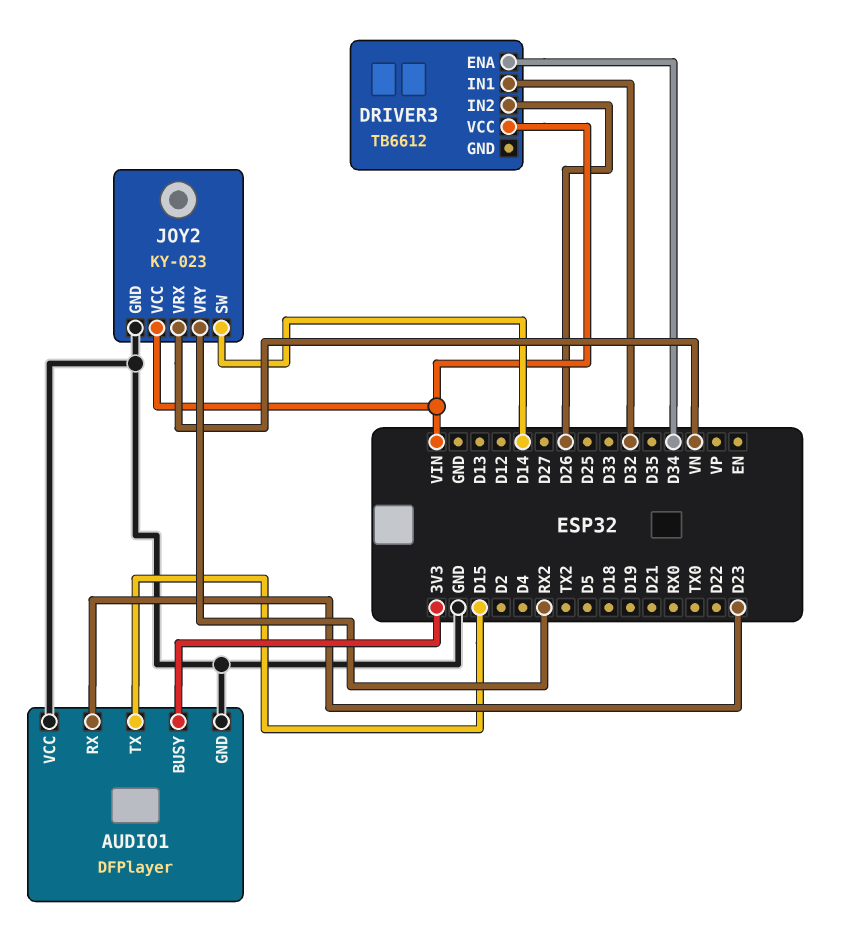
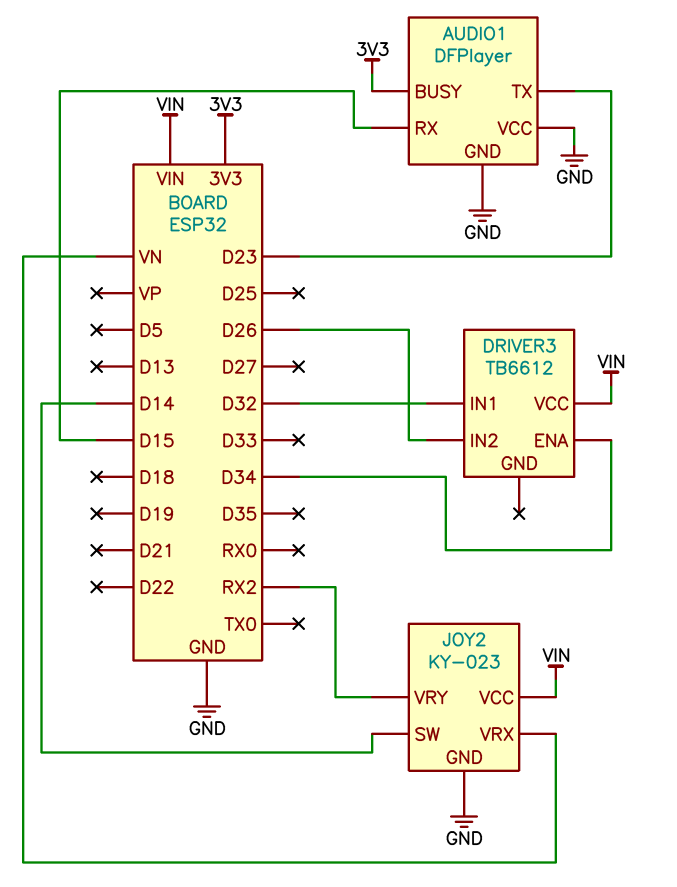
AUDIO1 pin RX: D23 -> D15
AUDIO1 pin TX: D15 -> D23

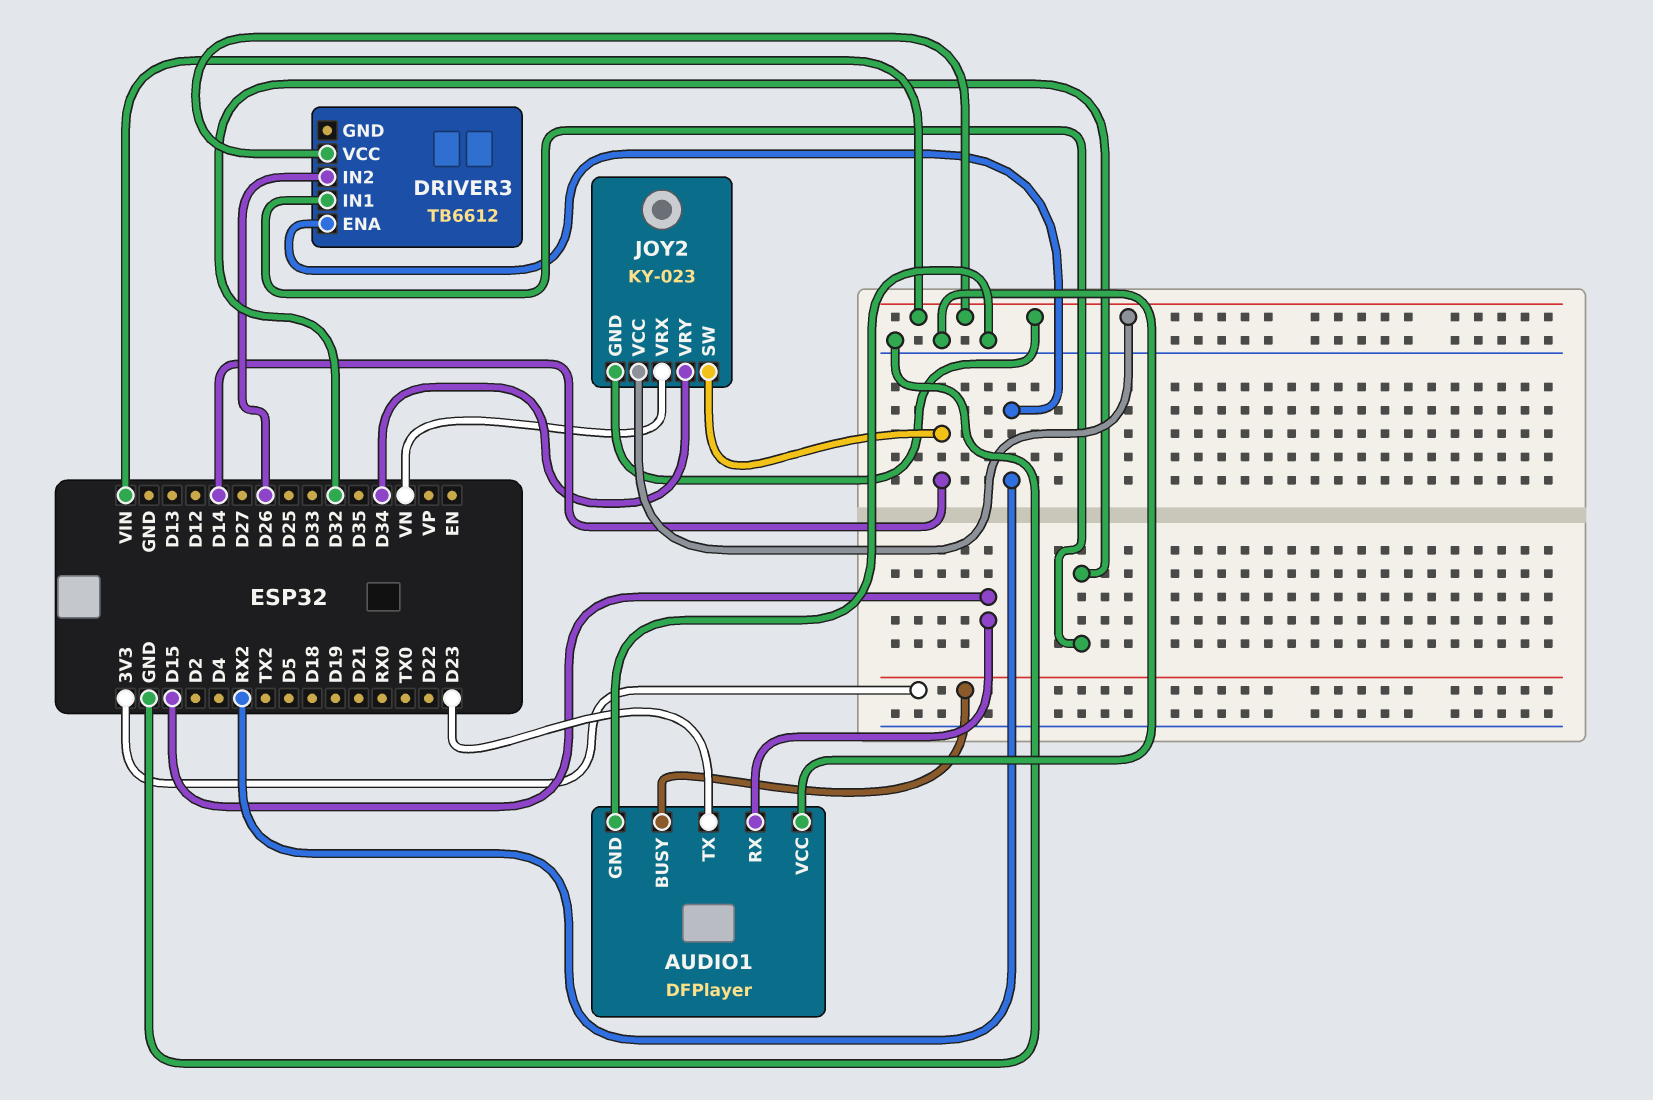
DRIVER3 pin ENA: D34 -> RX2
JOY2 pin GND: GND -> VIN
JOY2 pin VRY: RX2 -> D34

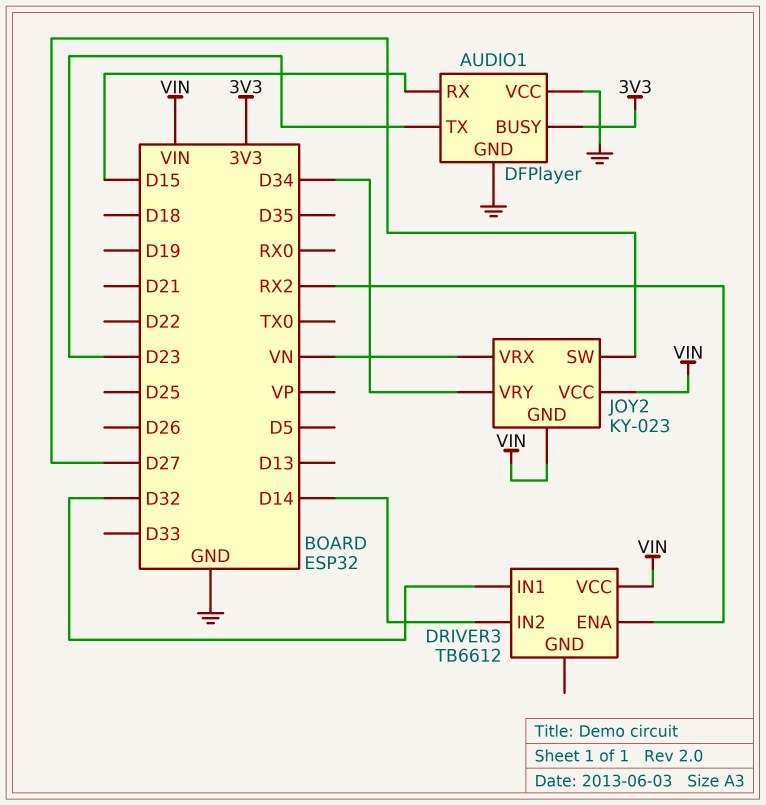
DRIVER3 pin IN2: D26 -> D14
JOY2 pin SW: D14 -> D27

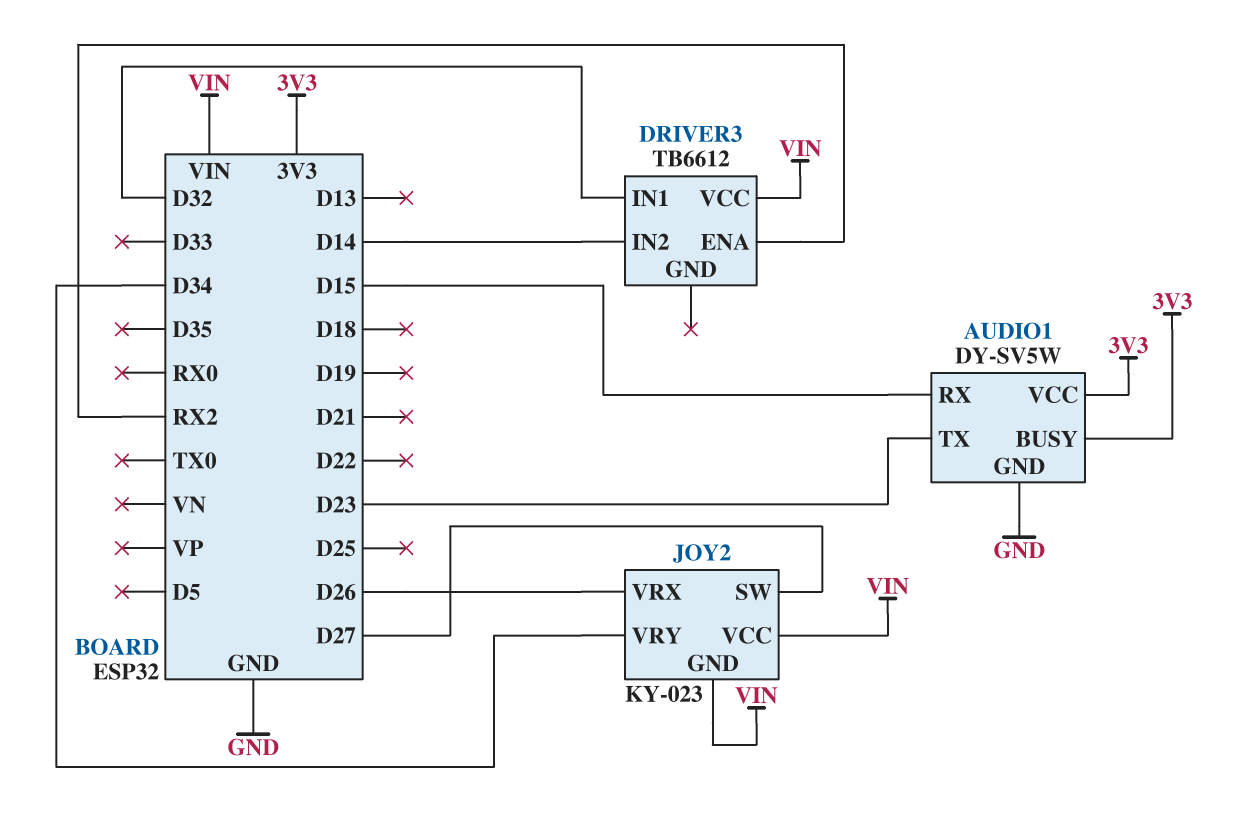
AUDIO1: DFPlayer -> DY-SV5W
AUDIO1 pin VCC: GND -> 3V3
JOY2 pin VRX: VN -> D26

